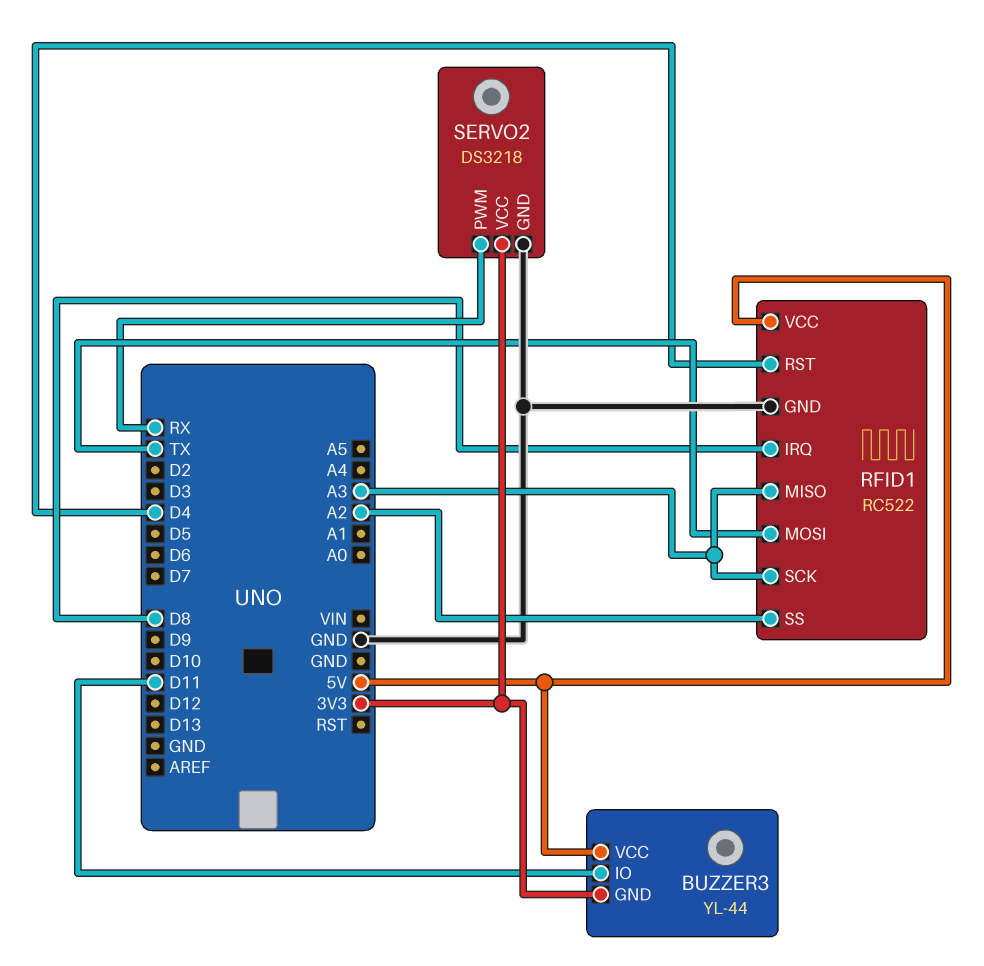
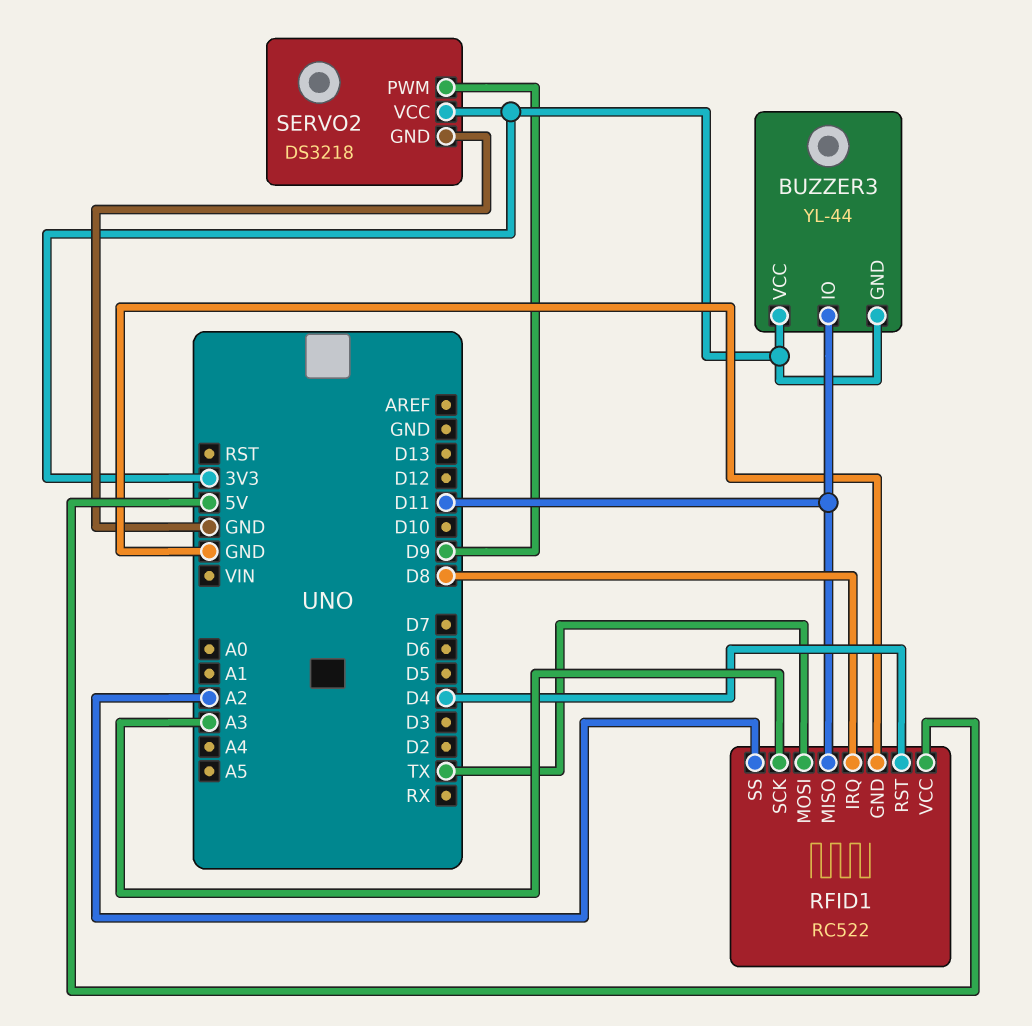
BUZZER3 pin VCC: 5V -> 3V3
RFID1 pin MISO: A3 -> D11
SERVO2 pin PWM: RX -> D9

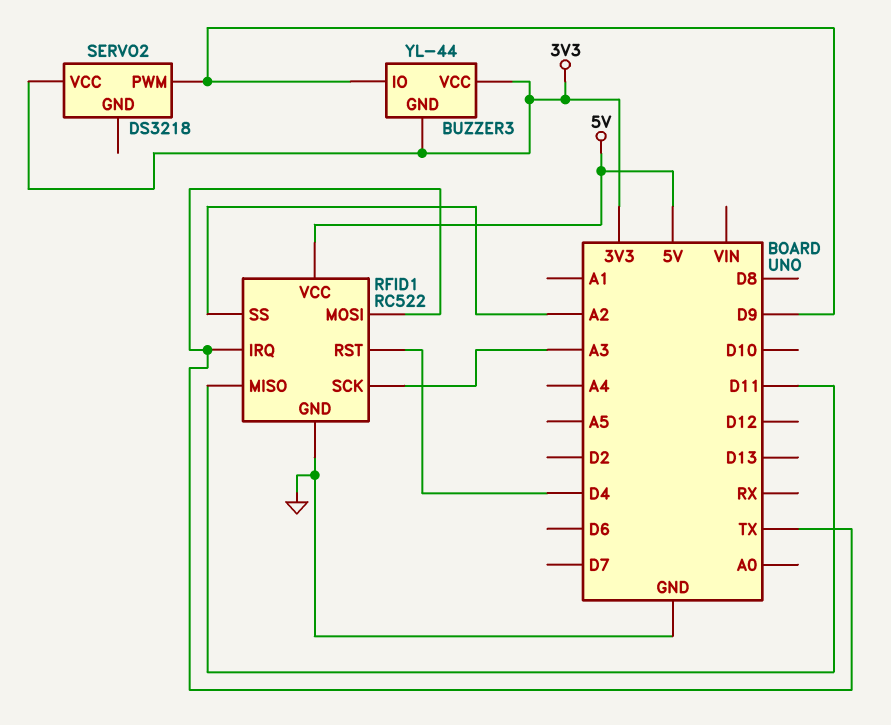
BUZZER3 pin IO: D11 -> D9
RFID1 pin IRQ: D8 -> TX
SERVO2 pin GND: GND -> none

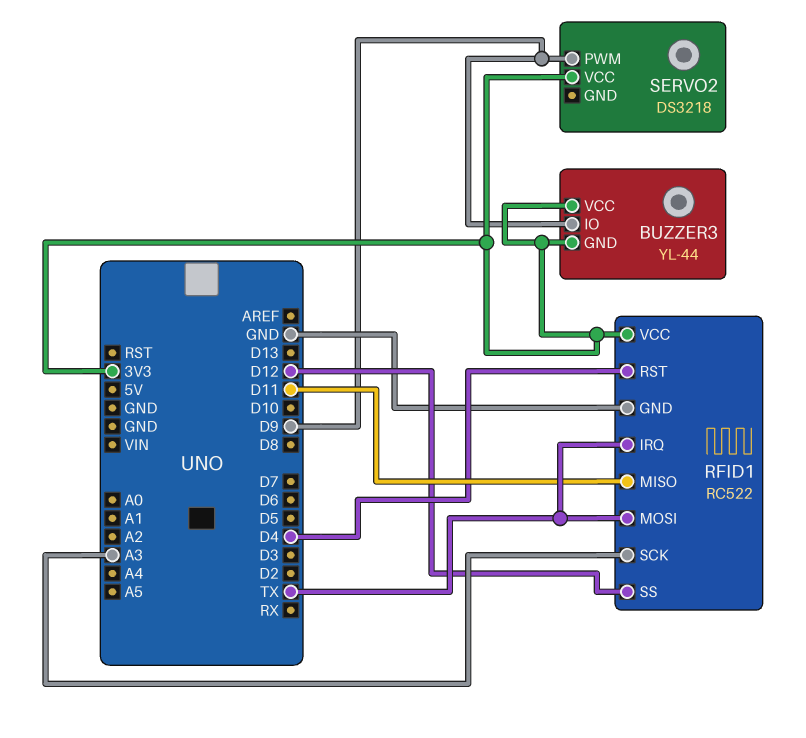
RFID1 pin SS: A2 -> D12
RFID1 pin VCC: 5V -> 3V3

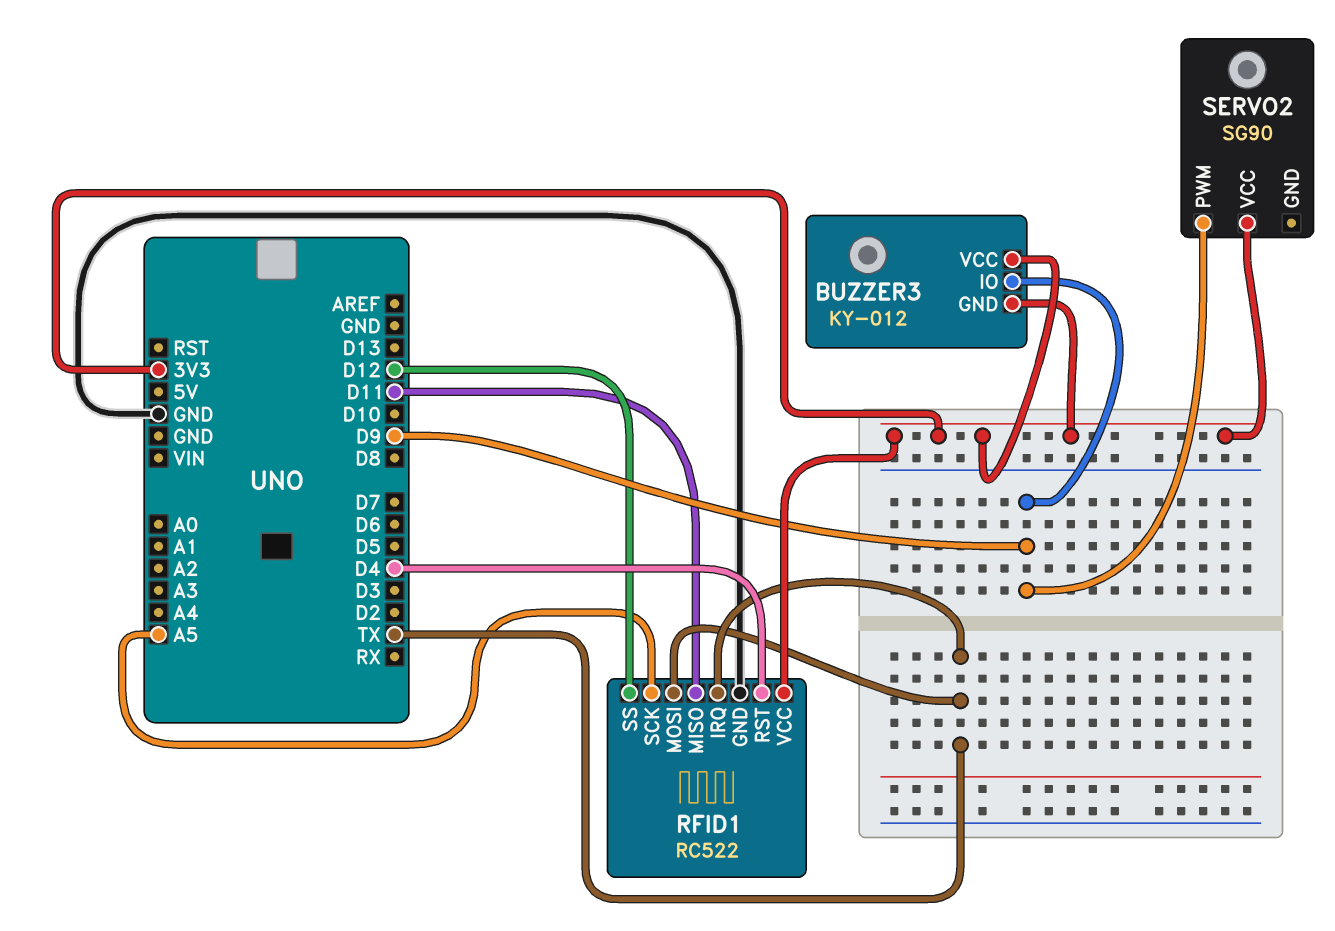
BUZZER3: YL-44 -> KY-012
RFID1 pin SCK: A3 -> A5
SERVO2: DS3218 -> SG90

